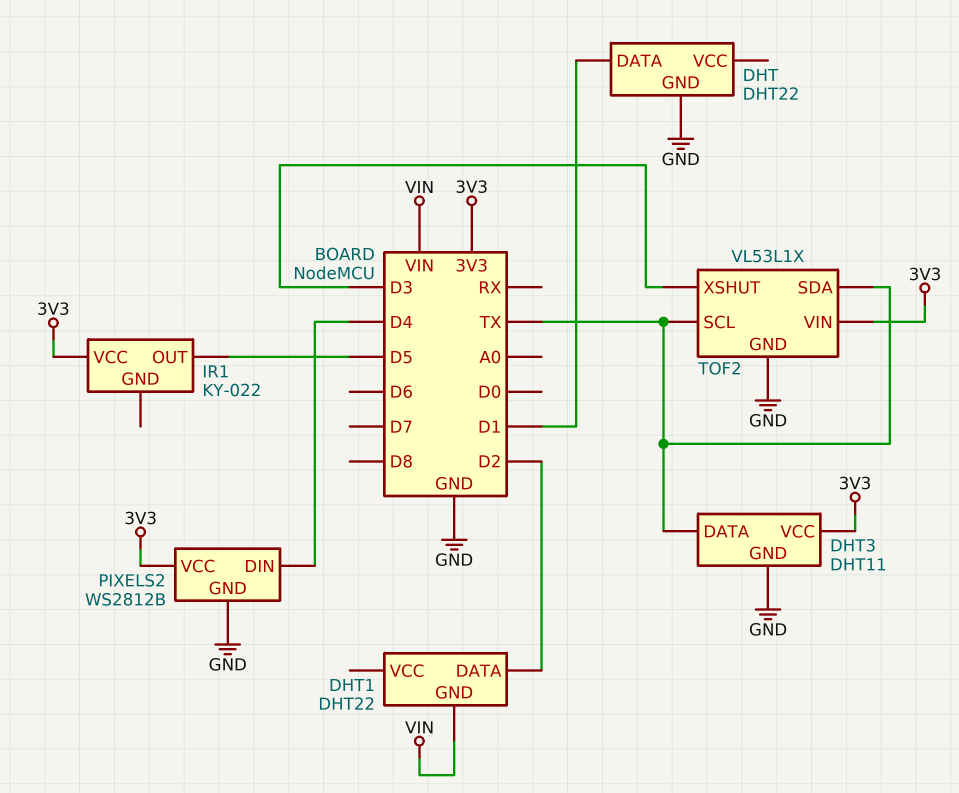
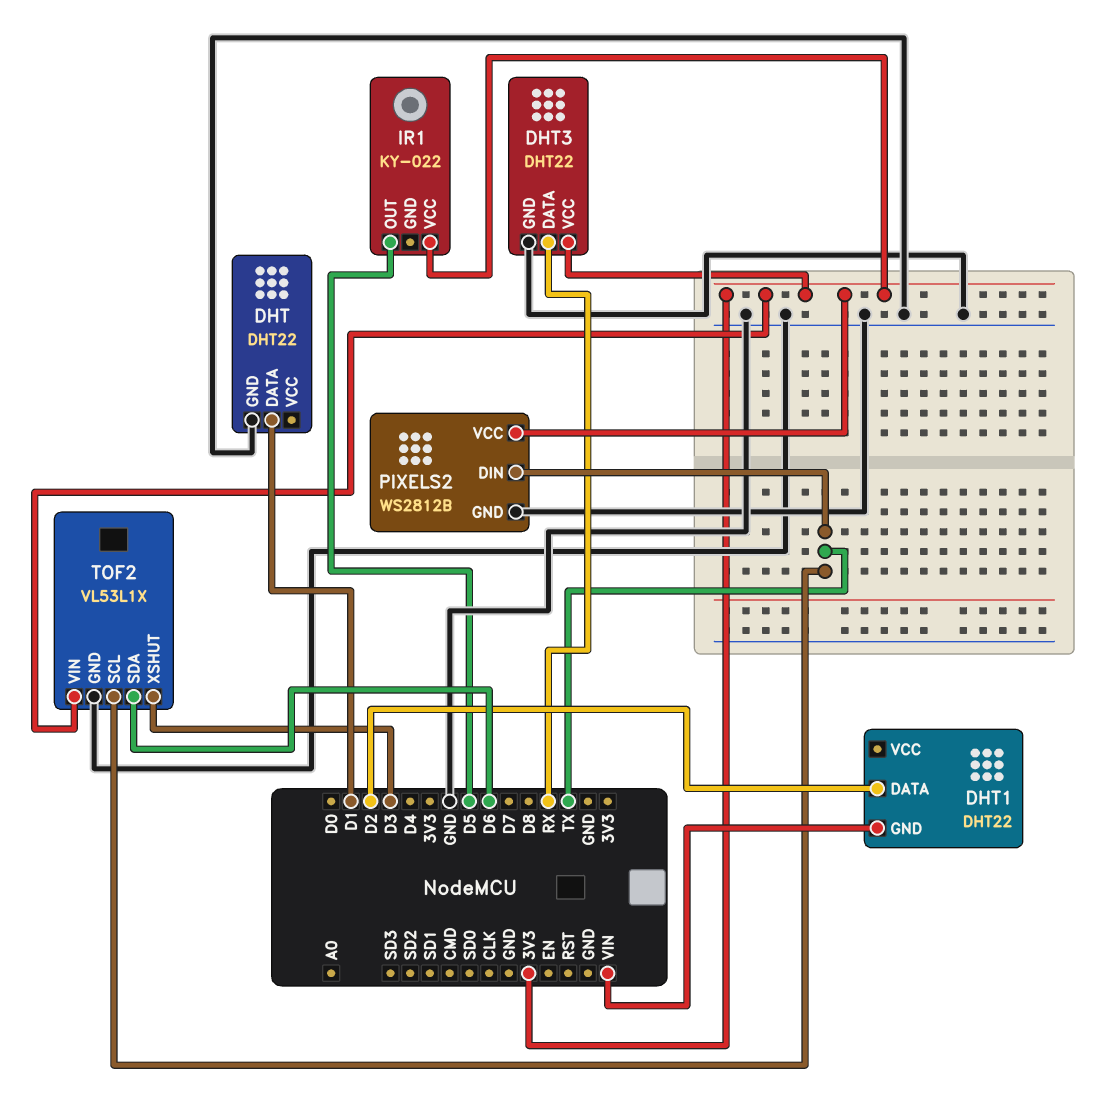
DHT3: DHT11 -> DHT22
DHT3 pin DATA: TX -> RX
PIXELS2 pin DIN: D4 -> TX
TOF2 pin SDA: TX -> D6

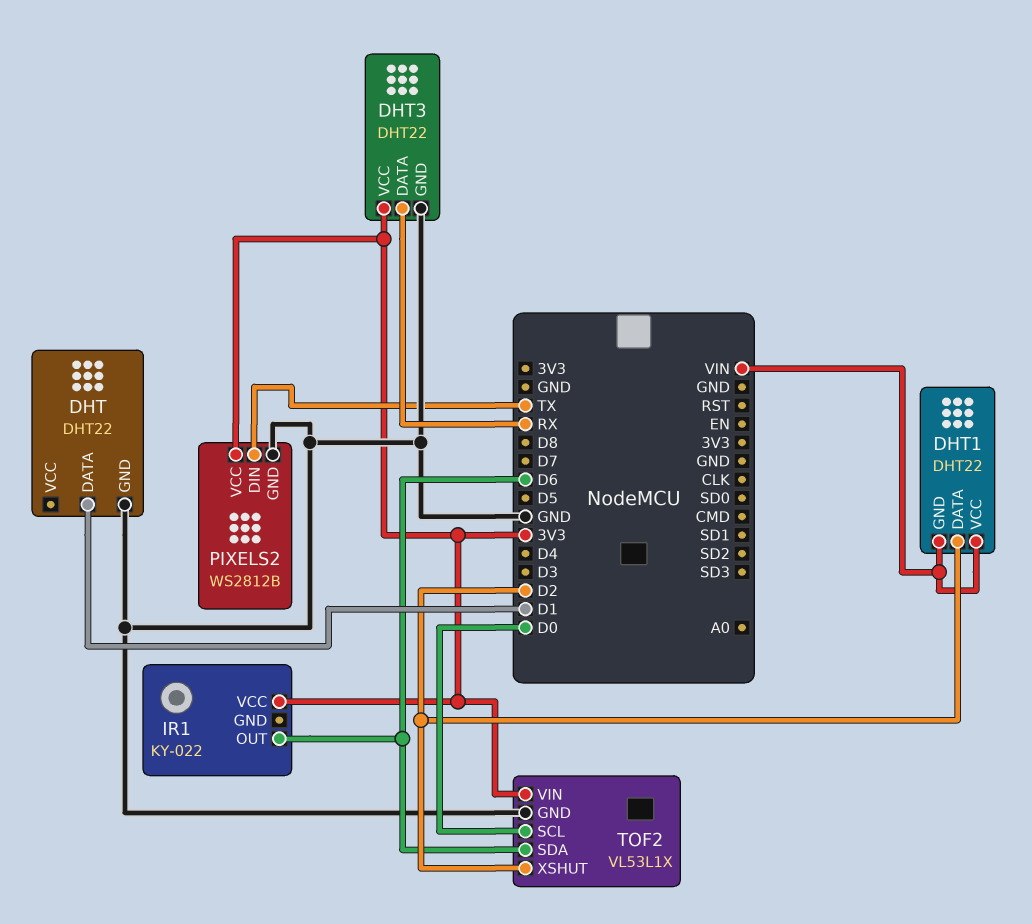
DHT1 pin VCC: none -> VIN
IR1 pin OUT: D5 -> D6
TOF2 pin SCL: TX -> D0
TOF2 pin XSHUT: D3 -> D2

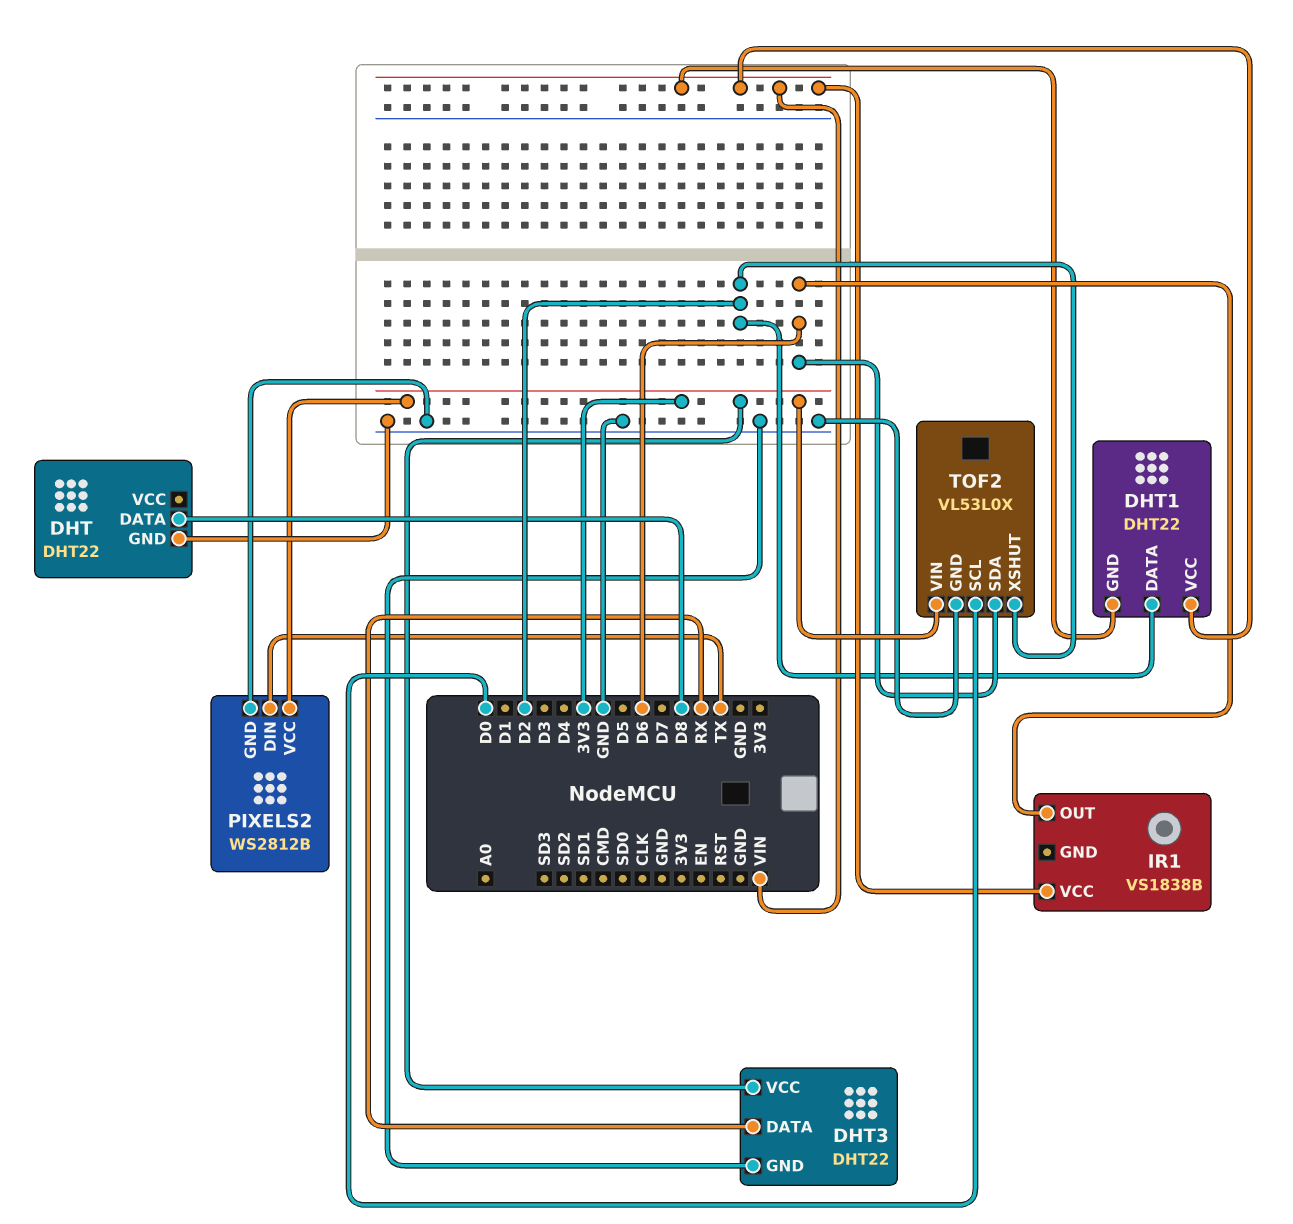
DHT pin DATA: D1 -> D8
IR1: KY-022 -> VS1838B
IR1 pin VCC: 3V3 -> VIN
TOF2: VL53L1X -> VL53L0X

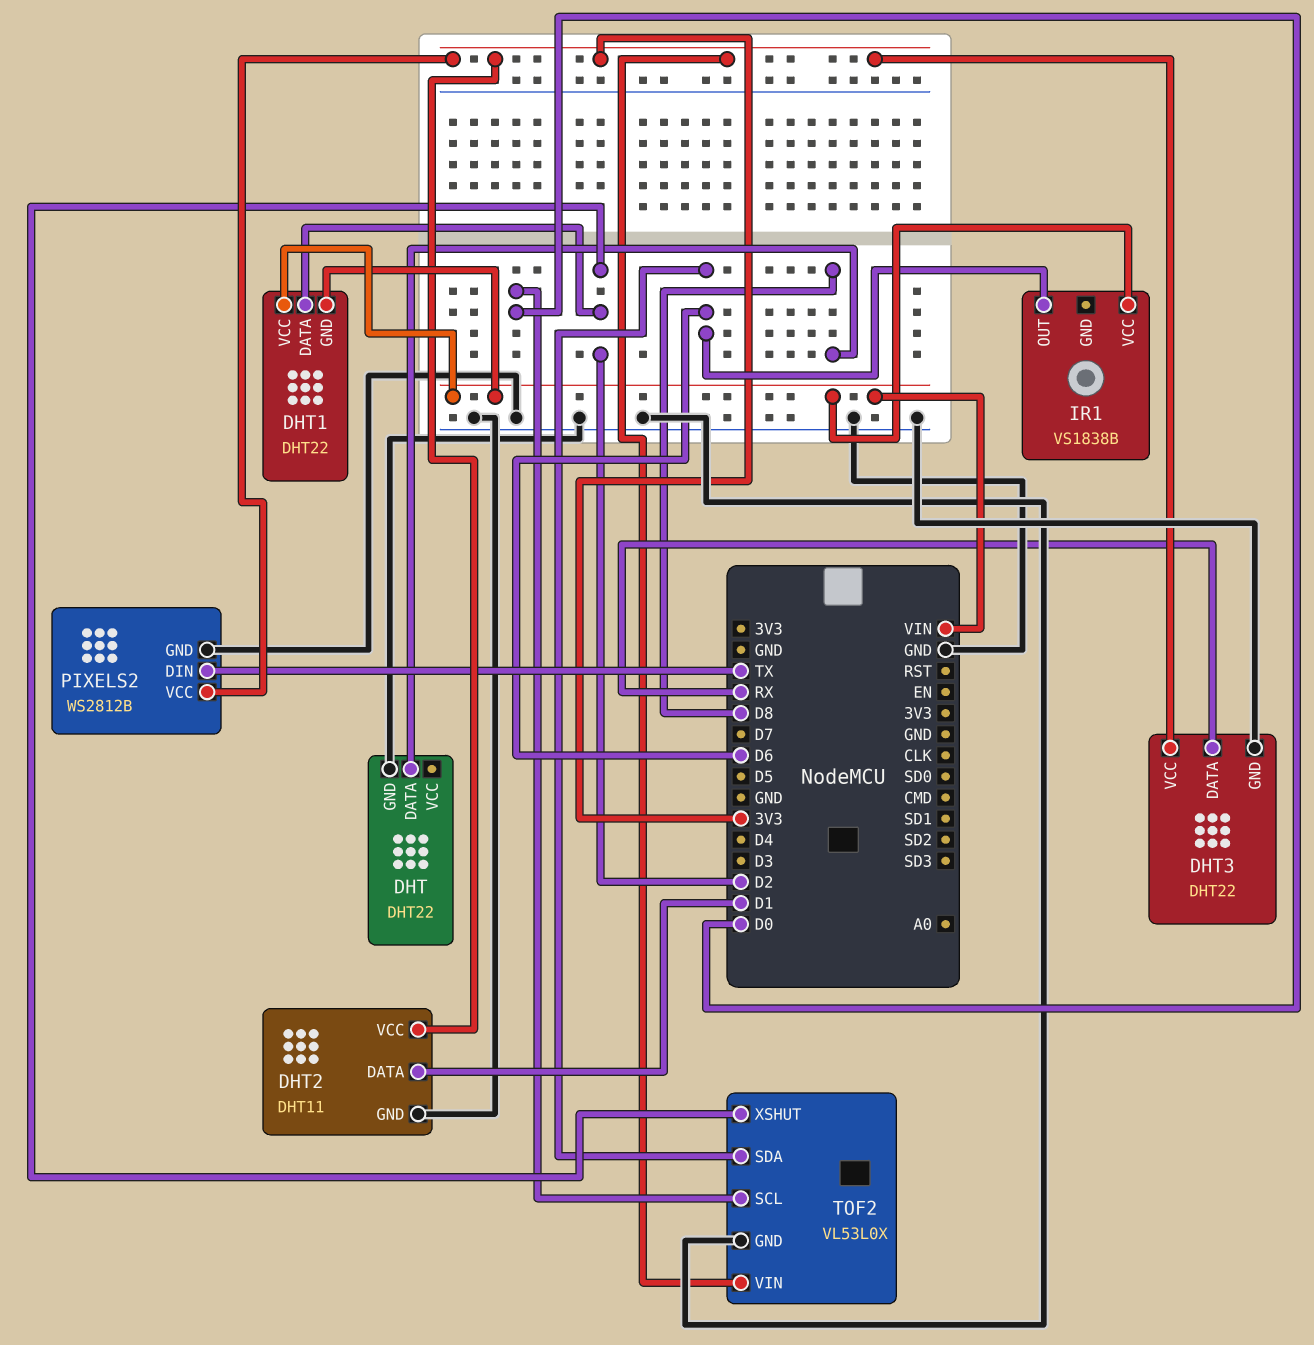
DHT2: none -> DHT11
DHT2 pin DATA: none -> D1
DHT2 pin GND: none -> GND
DHT2 pin VCC: none -> 3V3

